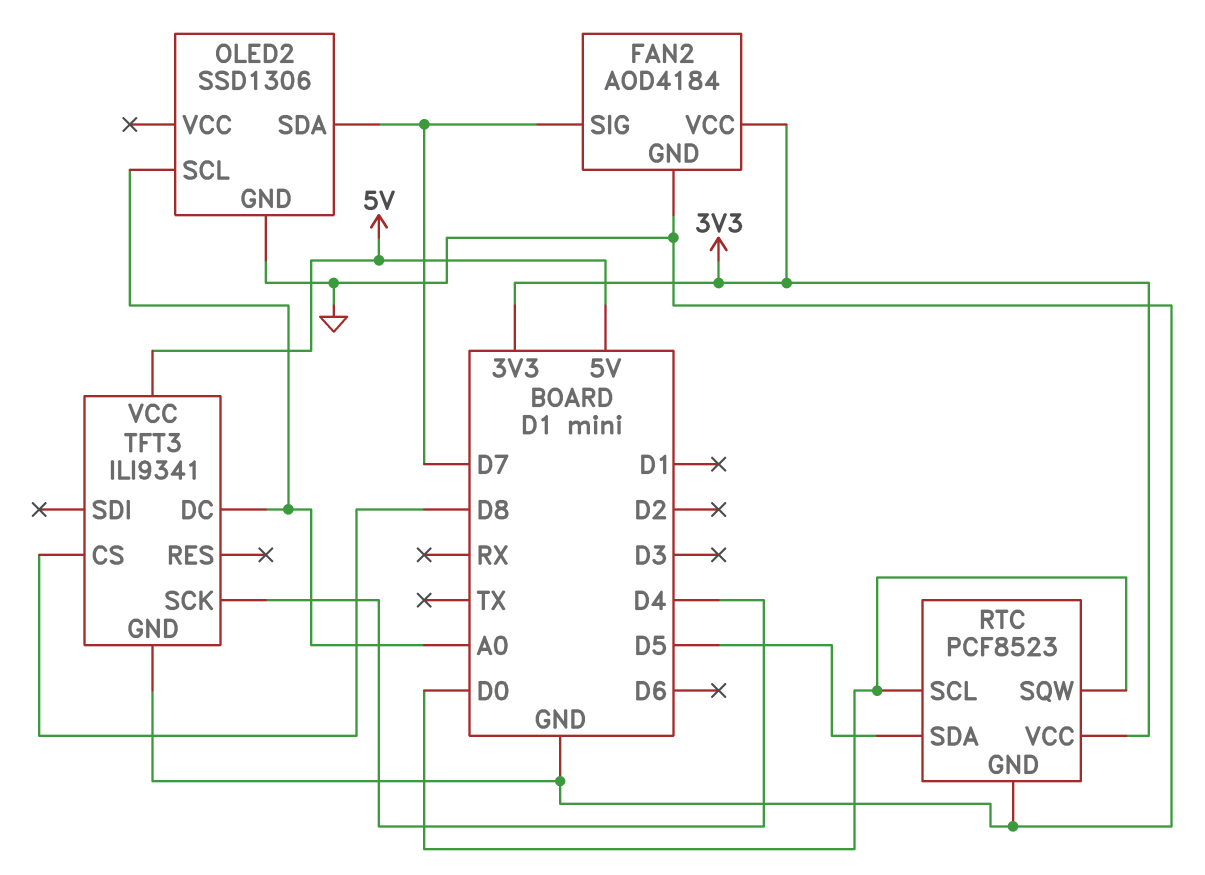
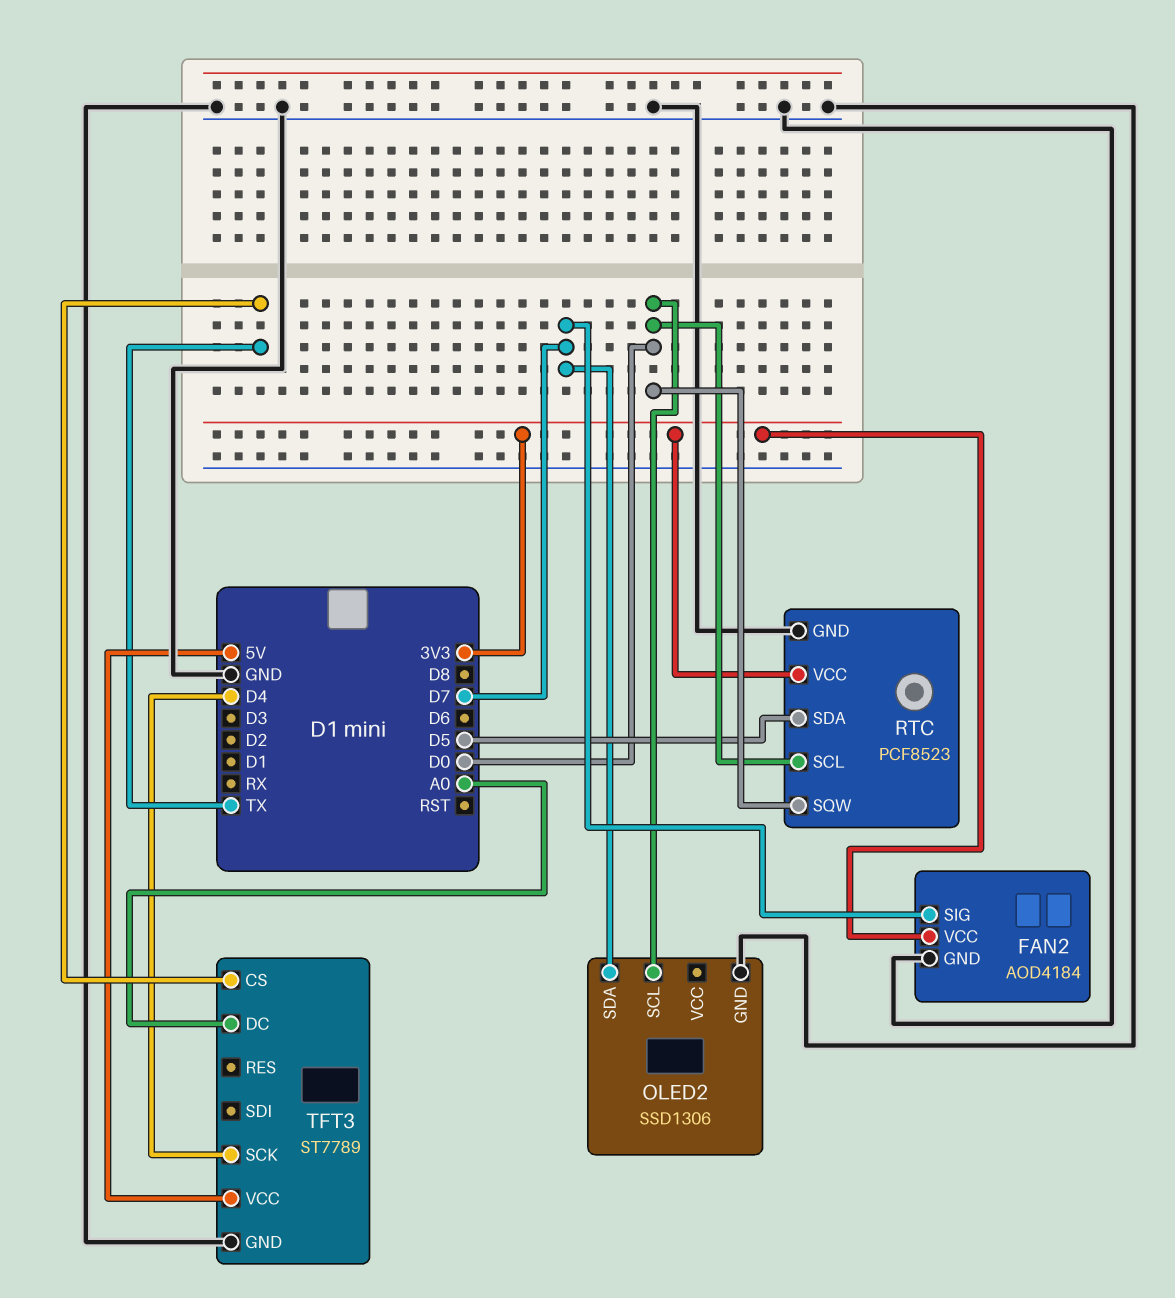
OLED2 pin SCL: A0 -> D0
TFT3: ILI9341 -> ST7789
TFT3 pin CS: D8 -> TX

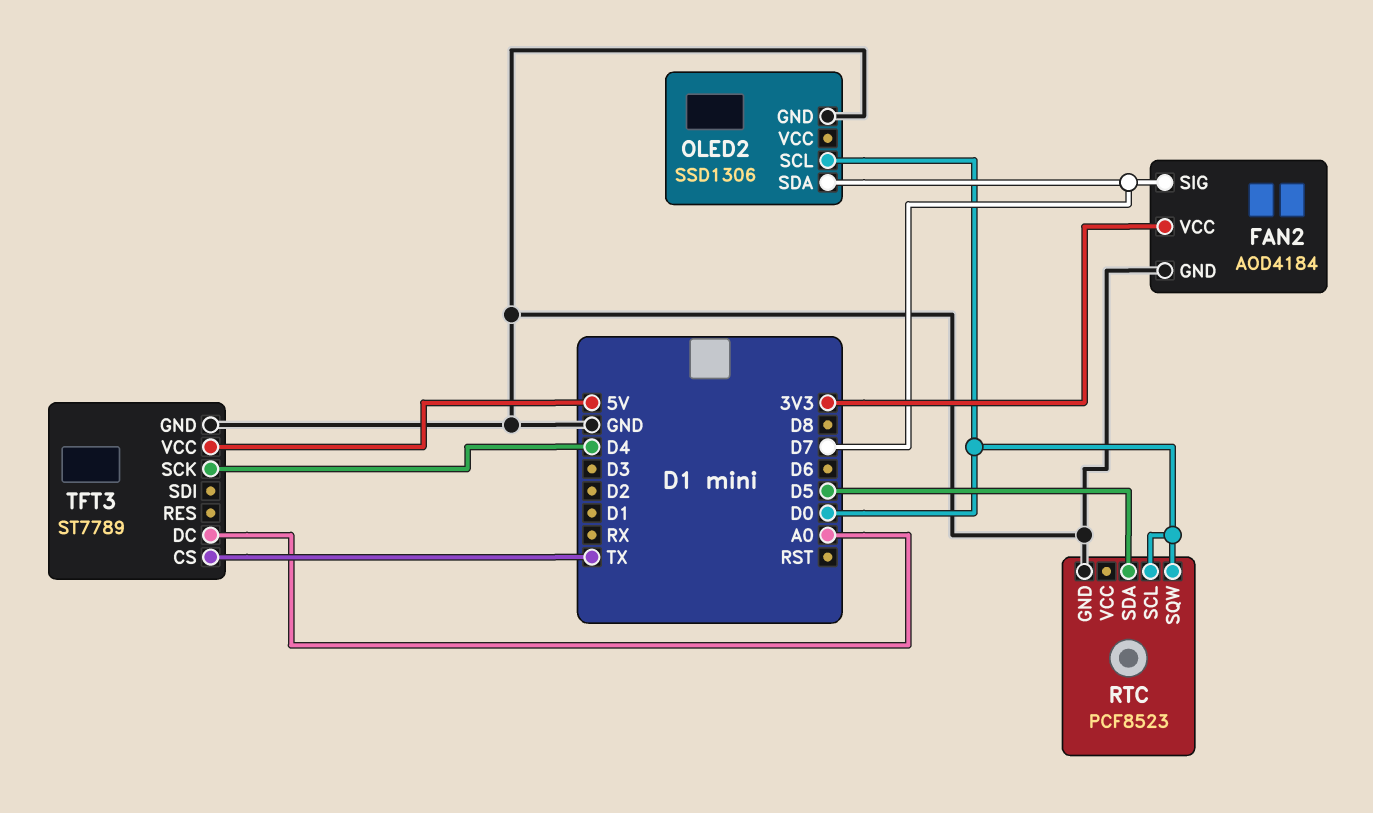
RTC pin VCC: 3V3 -> none

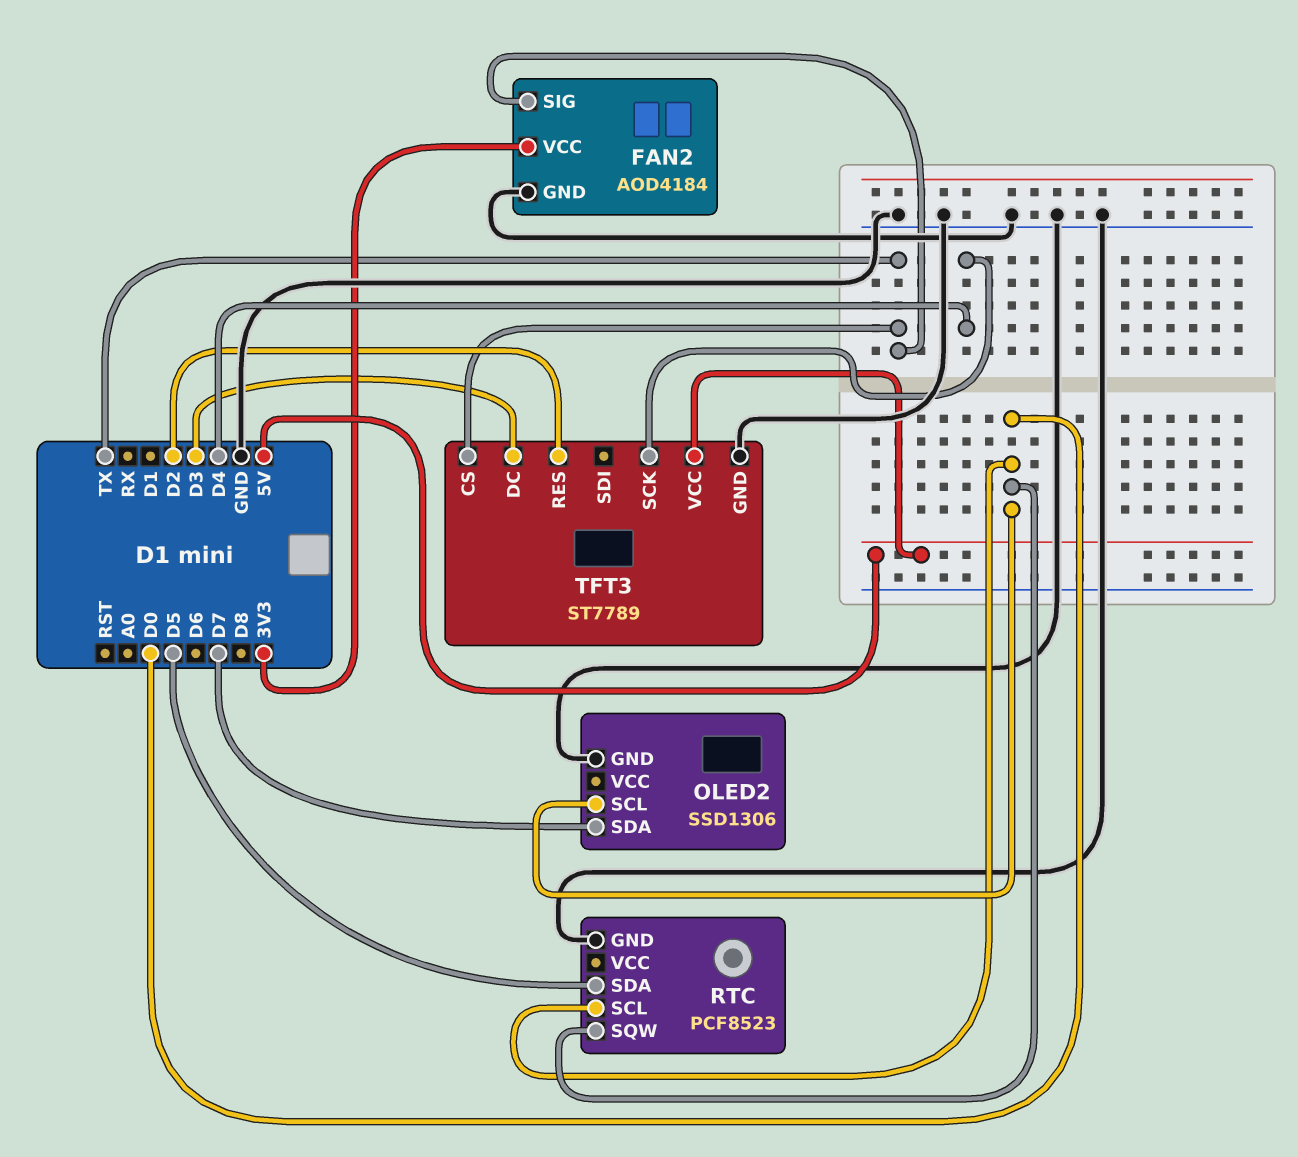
FAN2 pin SIG: D7 -> TX
TFT3 pin DC: A0 -> D3
TFT3 pin RES: none -> D2

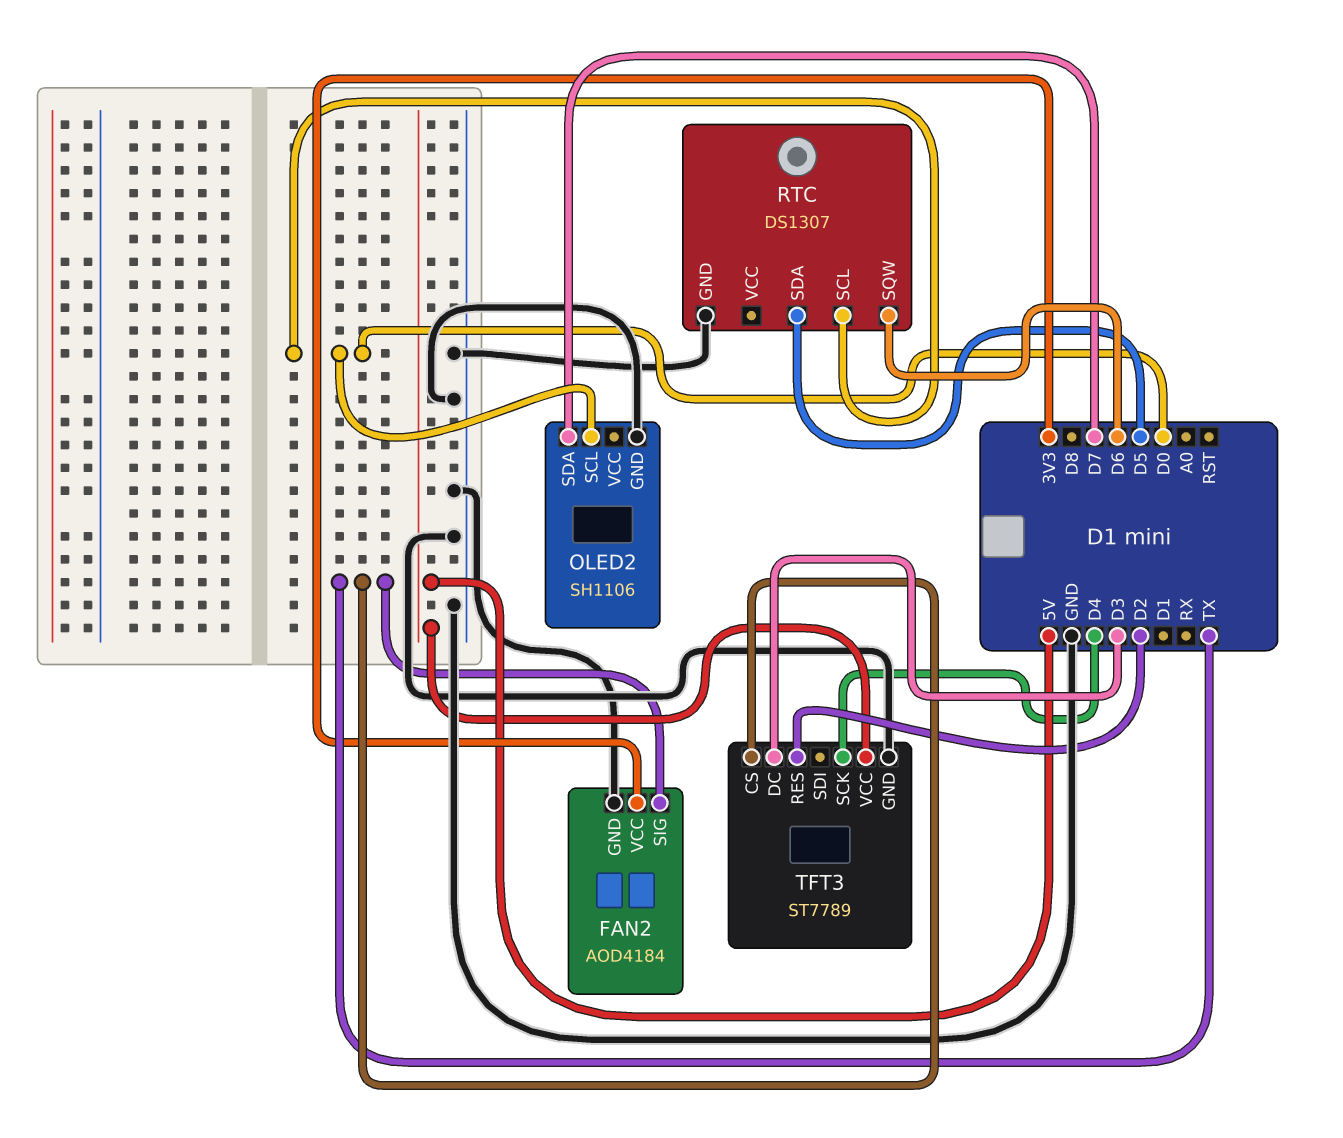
OLED2: SSD1306 -> SH1106
RTC: PCF8523 -> DS1307
RTC pin SQW: D0 -> D6

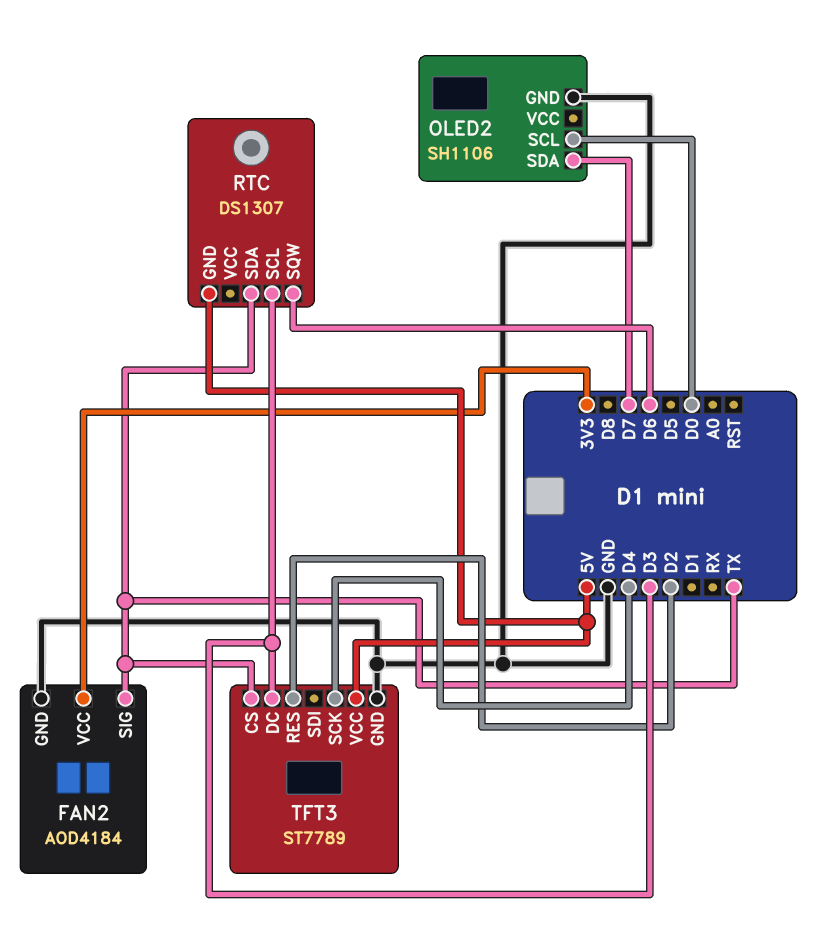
RTC pin GND: GND -> 5V
RTC pin SCL: D0 -> D3
RTC pin SDA: D5 -> TX

